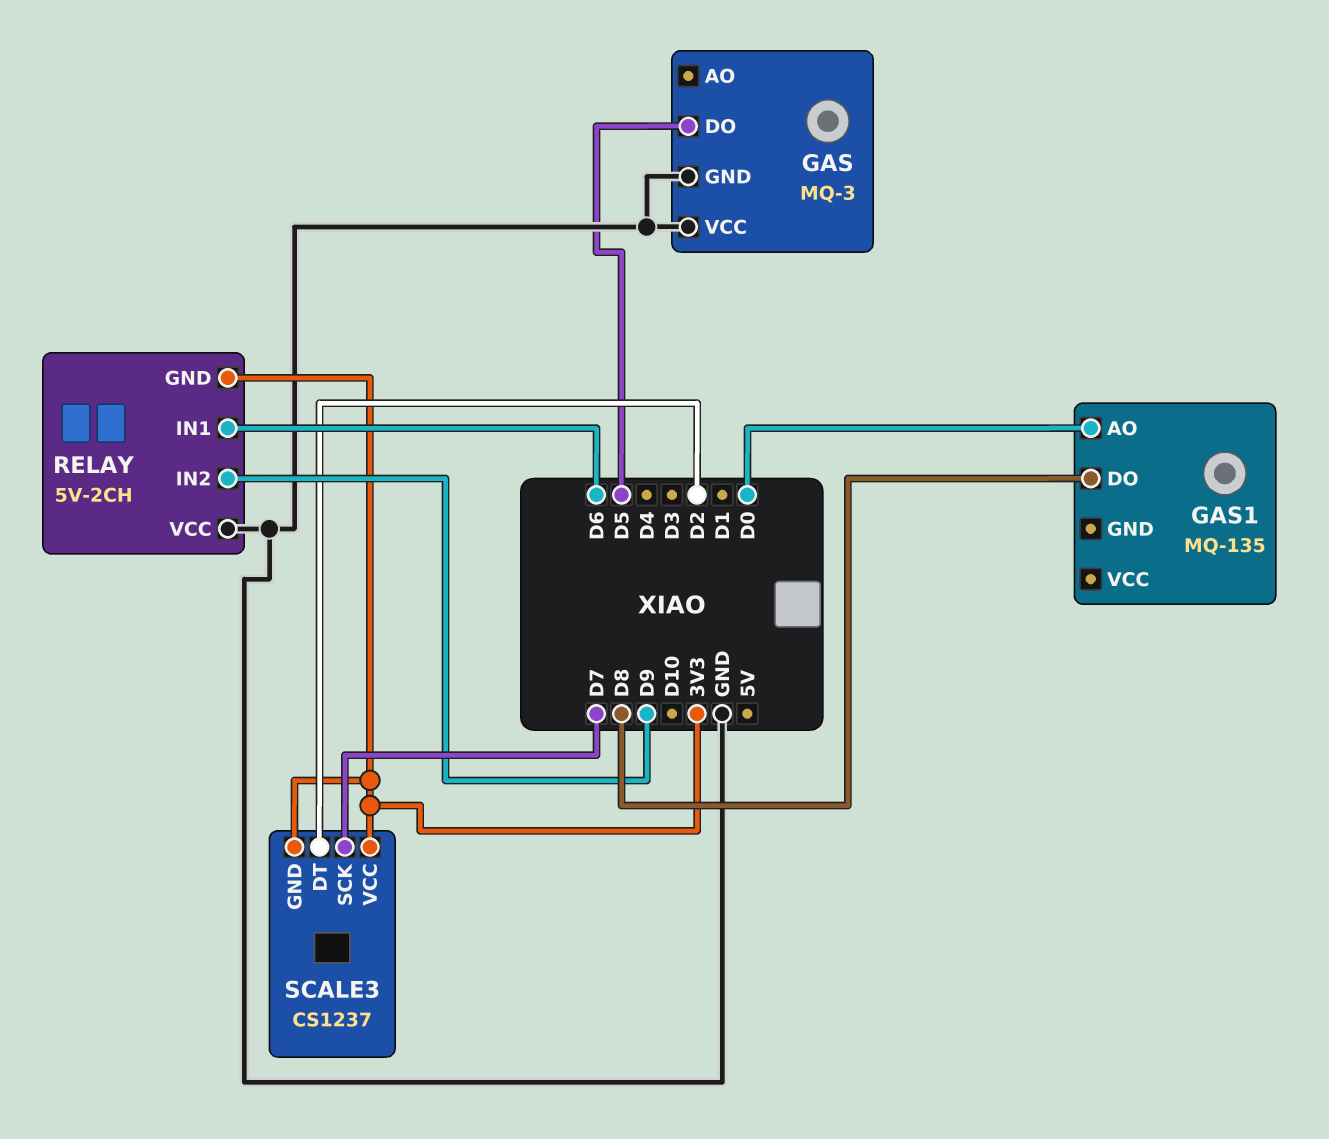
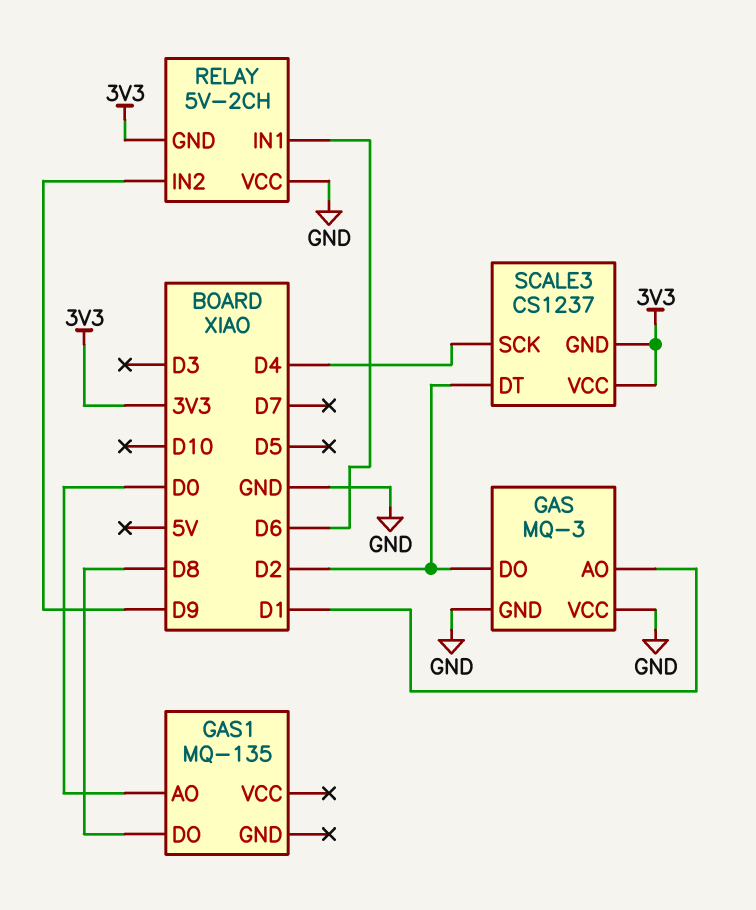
GAS pin AO: none -> D1
GAS pin DO: D5 -> D2
SCALE3 pin SCK: D7 -> D4

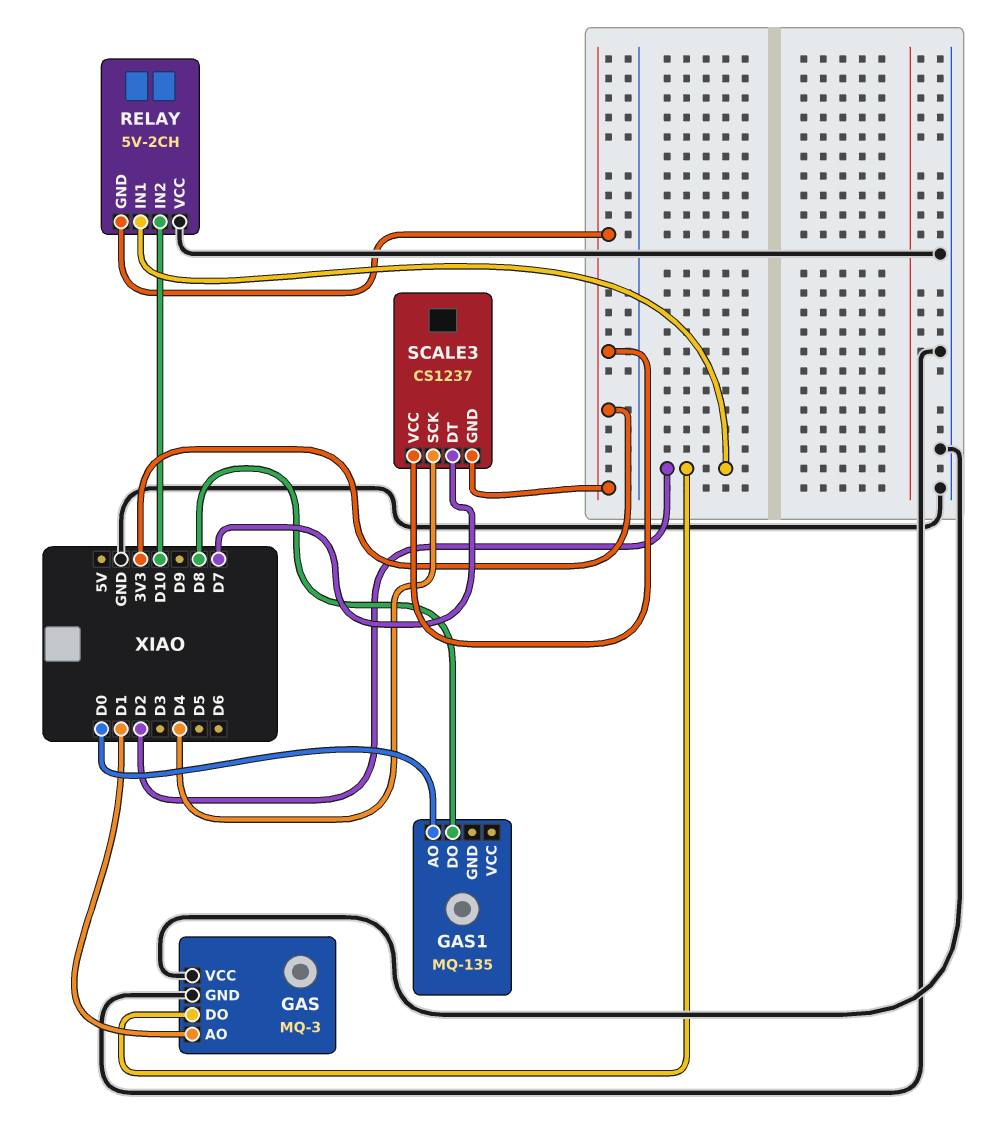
RELAY pin IN1: D6 -> D2
RELAY pin IN2: D9 -> D10
SCALE3 pin DT: D2 -> D7

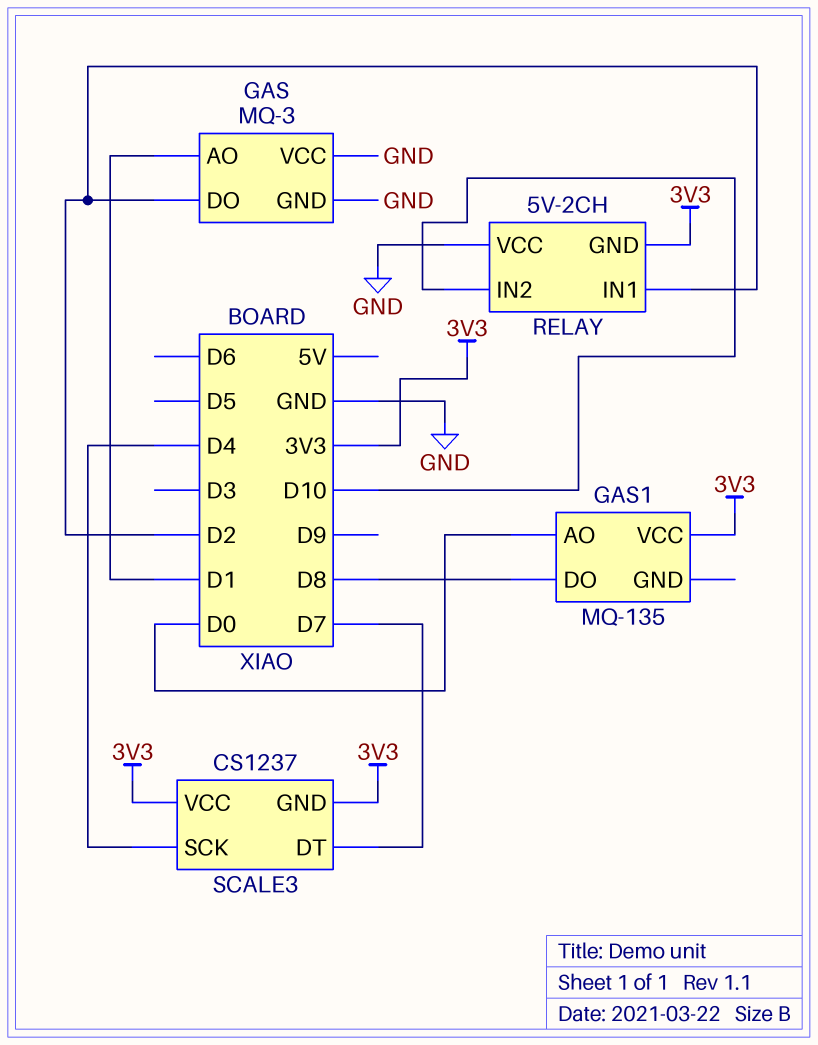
GAS1 pin VCC: none -> 3V3

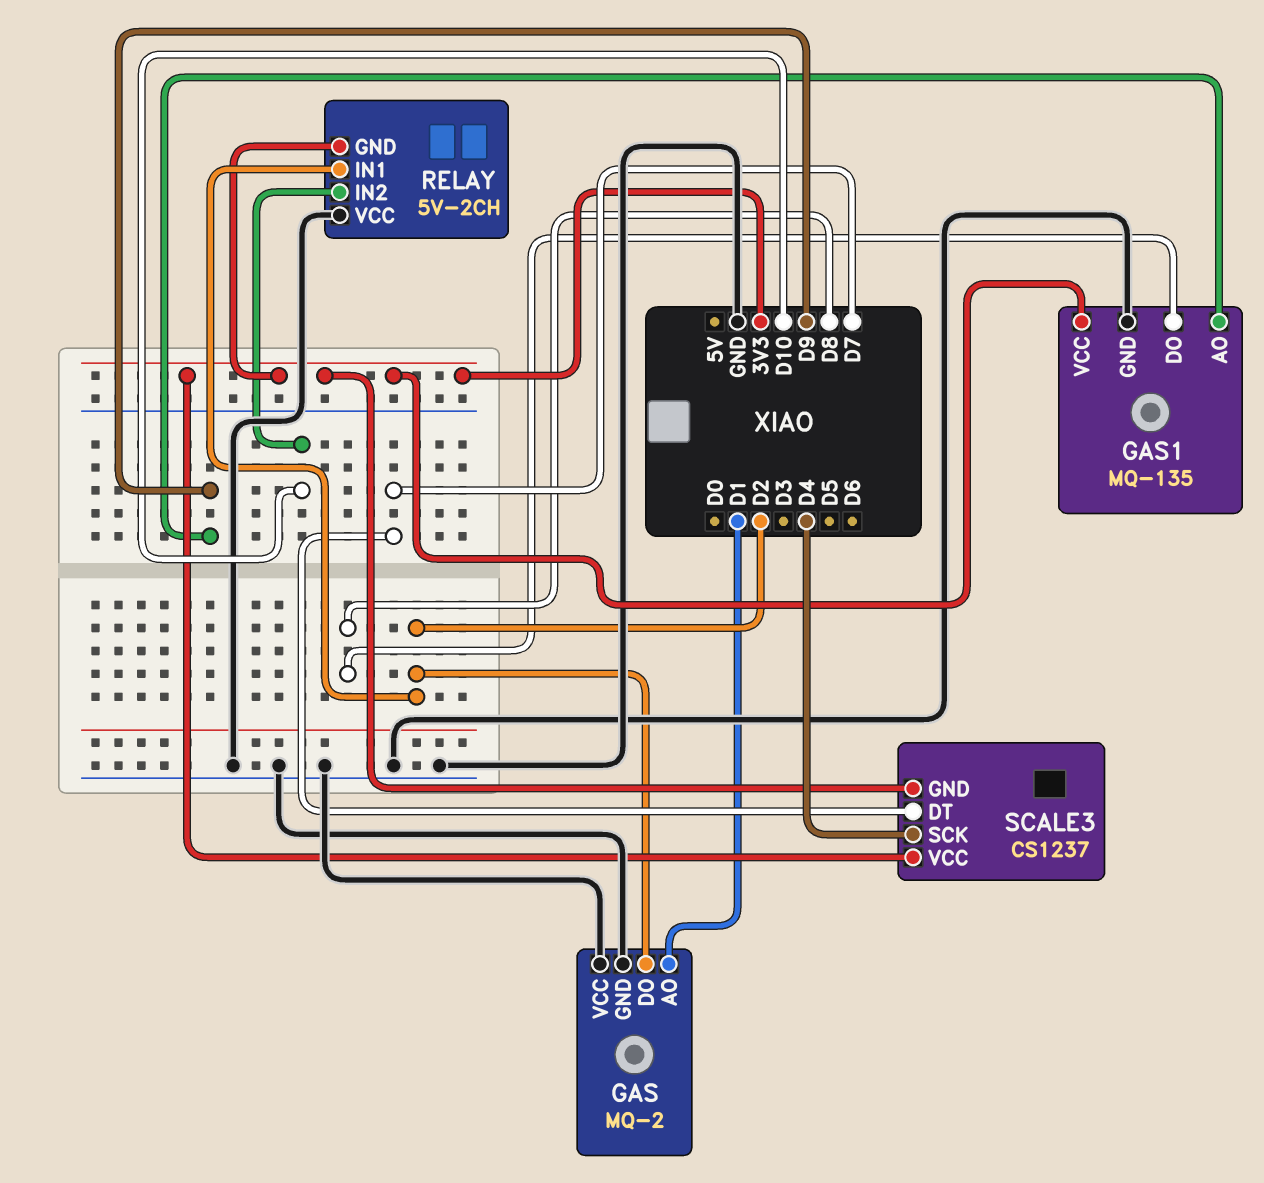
GAS: MQ-3 -> MQ-2
GAS1 pin AO: D0 -> D9
GAS1 pin GND: none -> GND

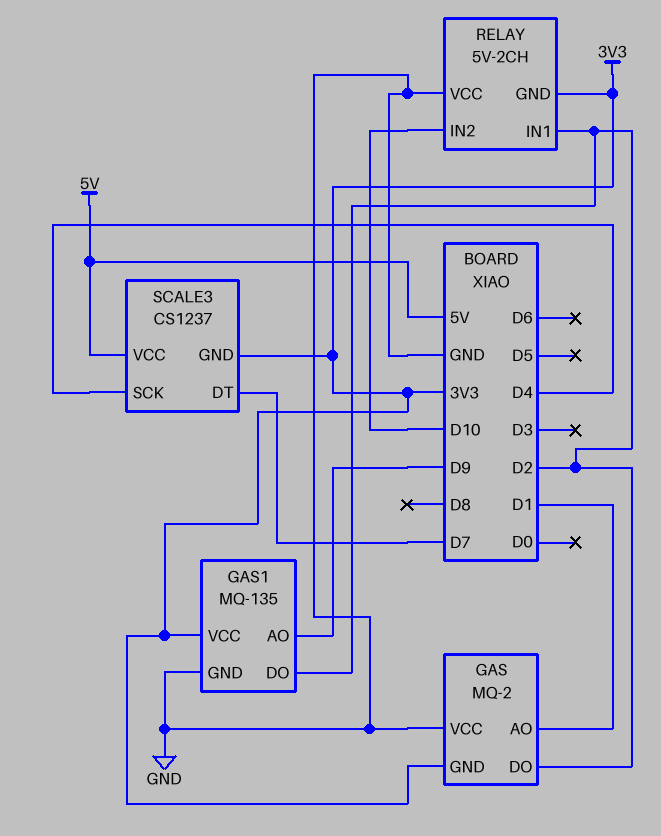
GAS pin GND: GND -> 3V3
GAS1 pin DO: D8 -> D2
SCALE3 pin VCC: 3V3 -> 5V

